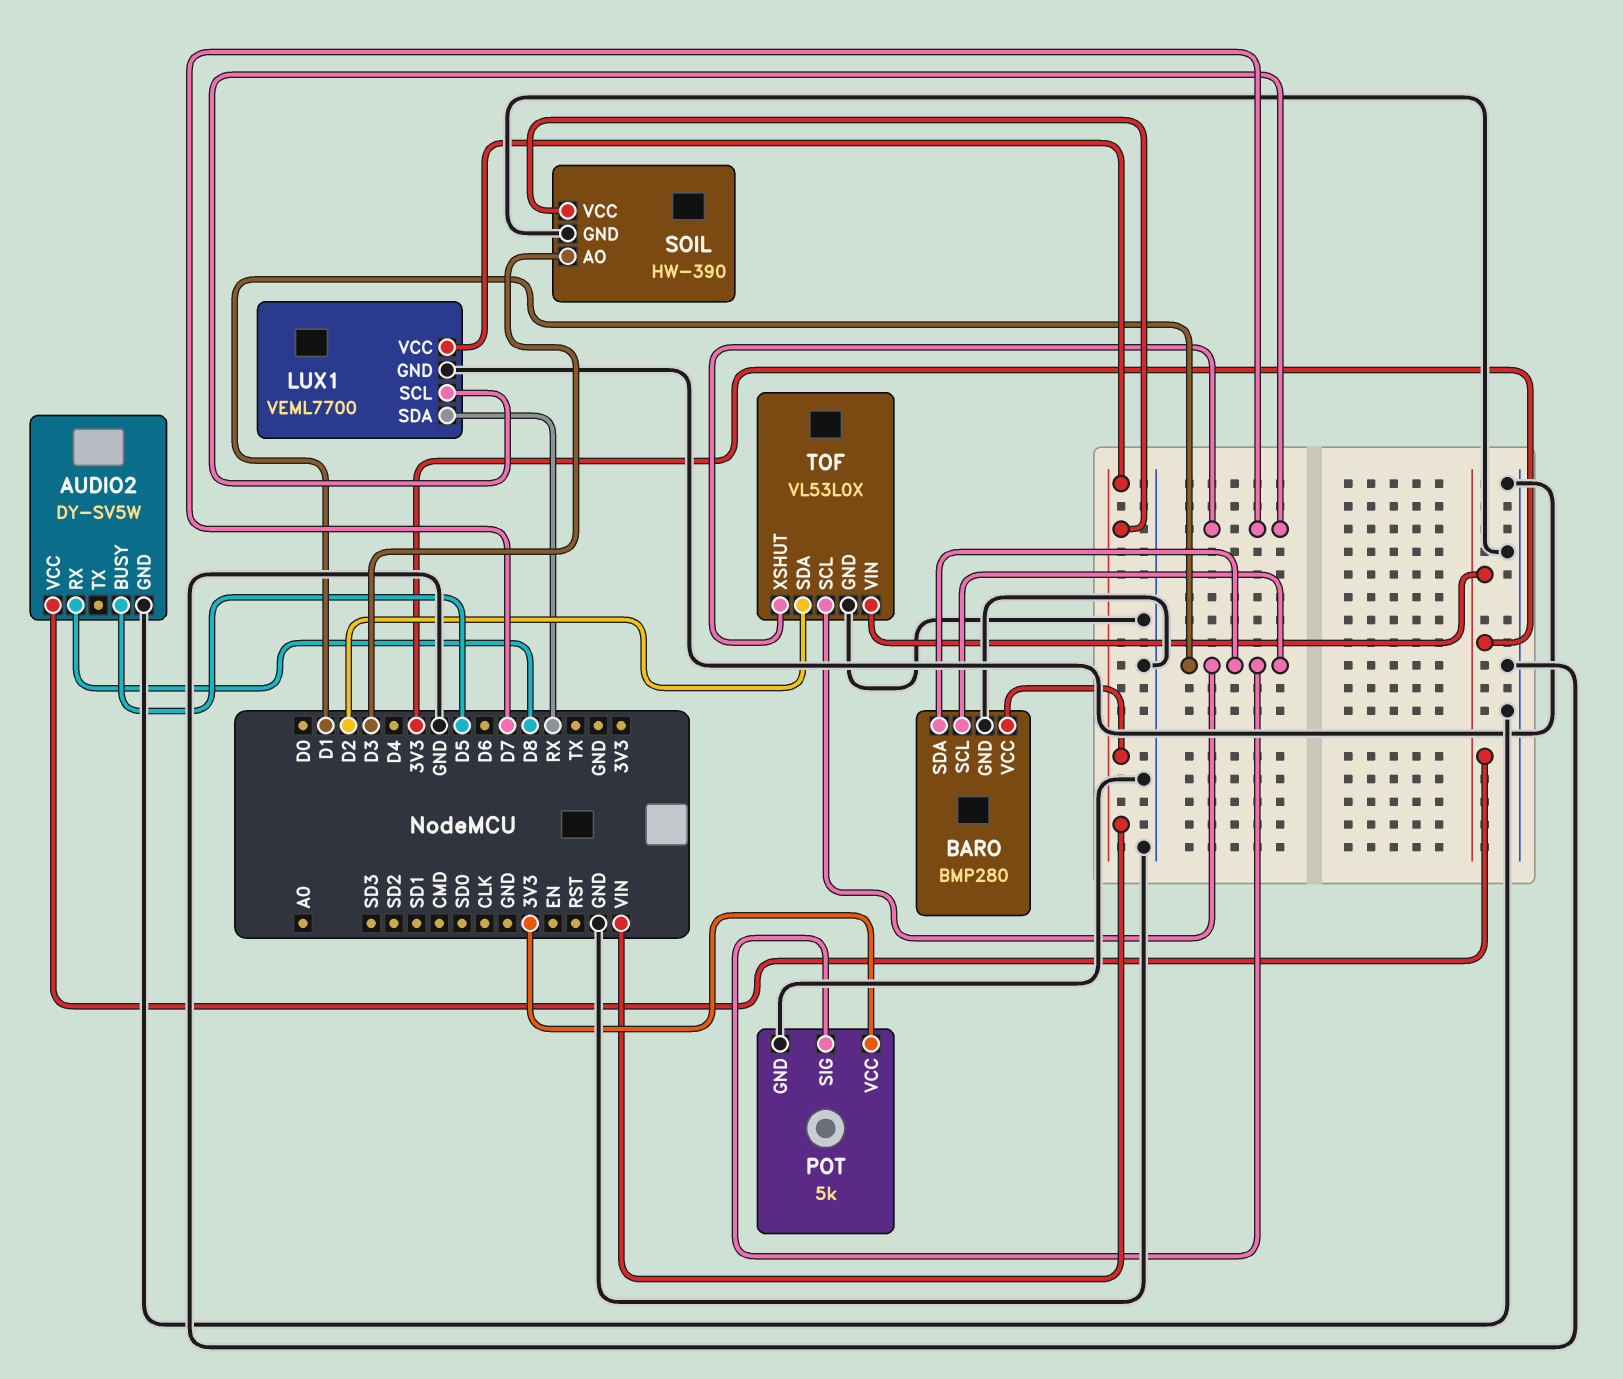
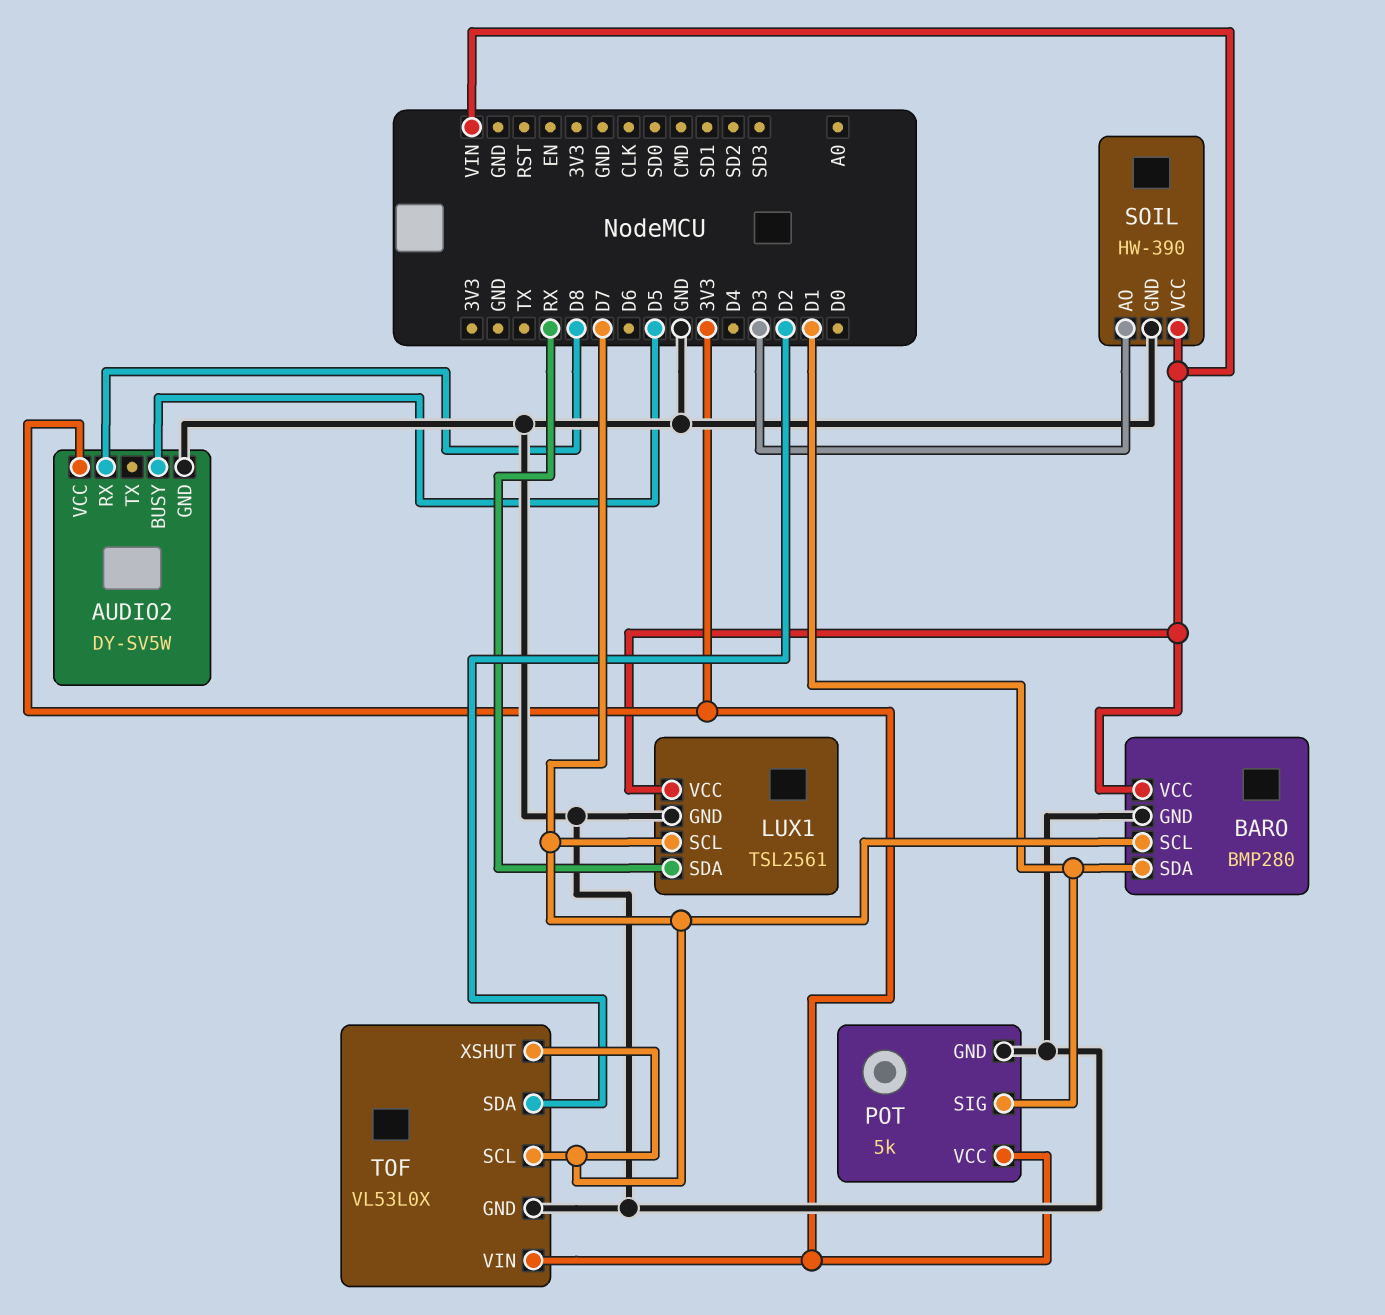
BARO pin SCL: D1 -> D7
LUX1: VEML7700 -> TSL2561
TOF pin SCL: D1 -> D7

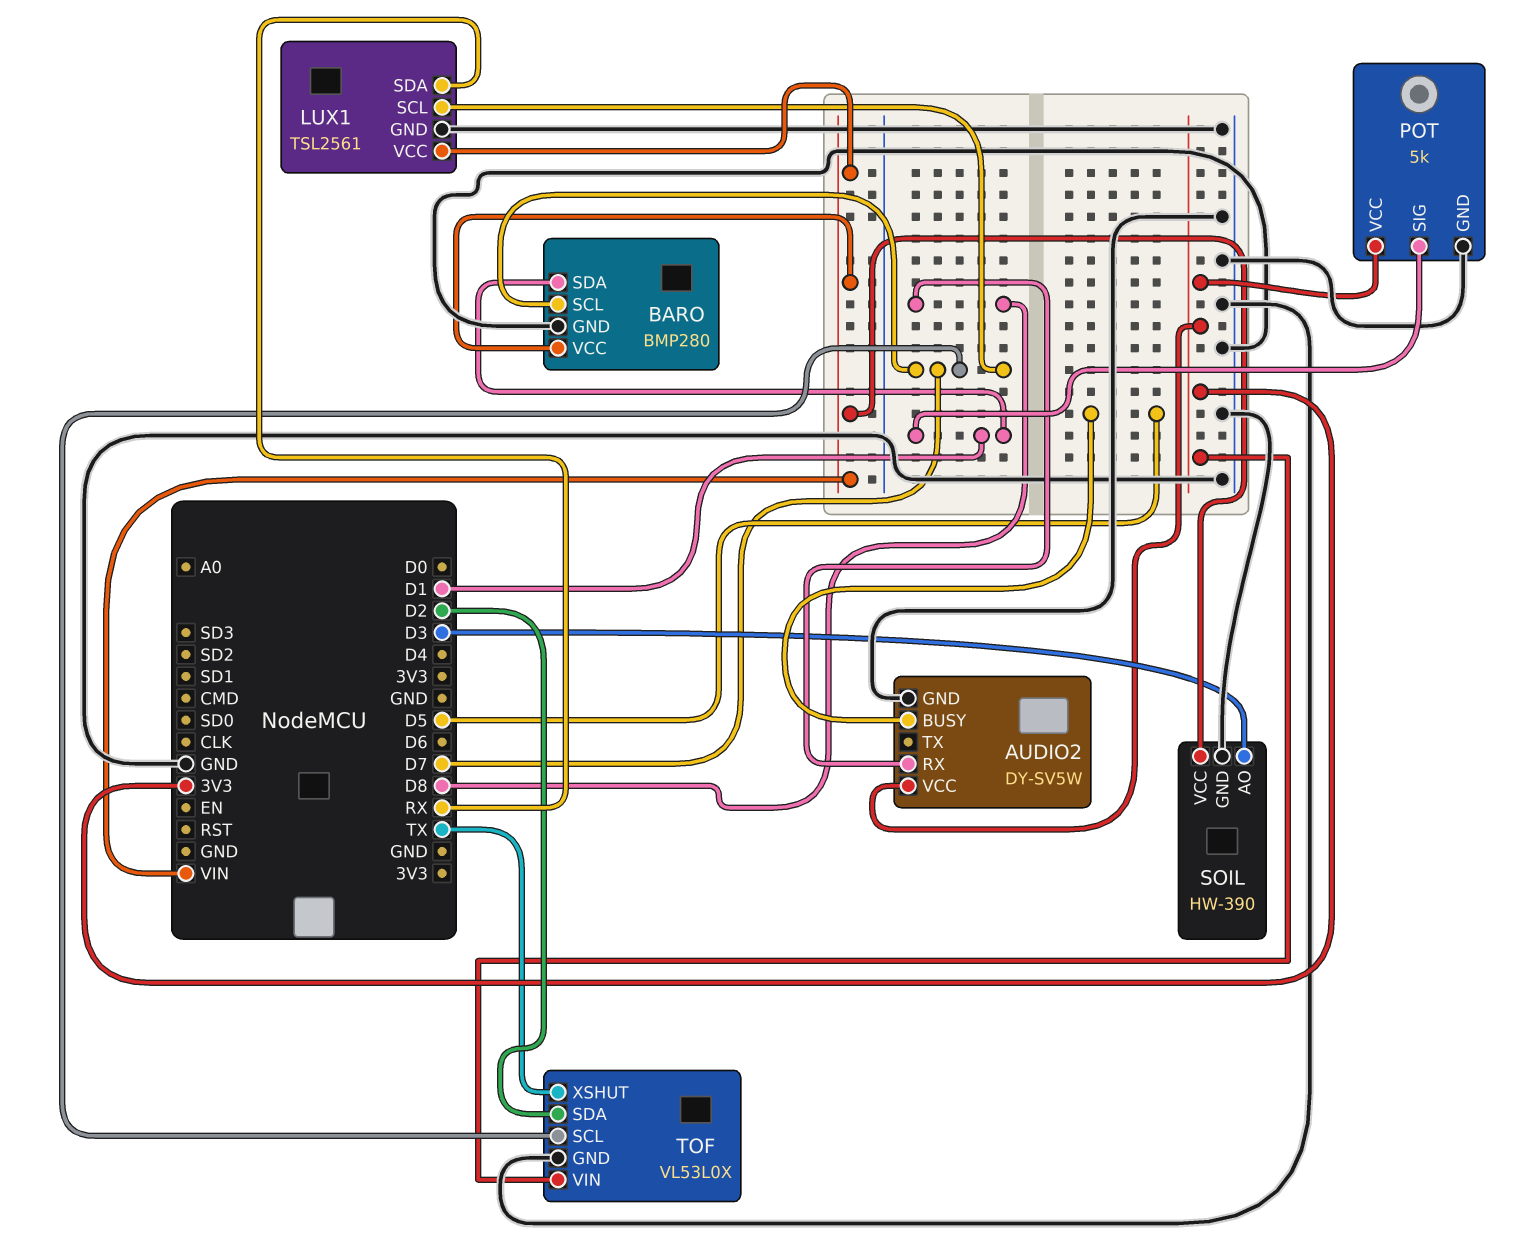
TOF pin XSHUT: D7 -> TX

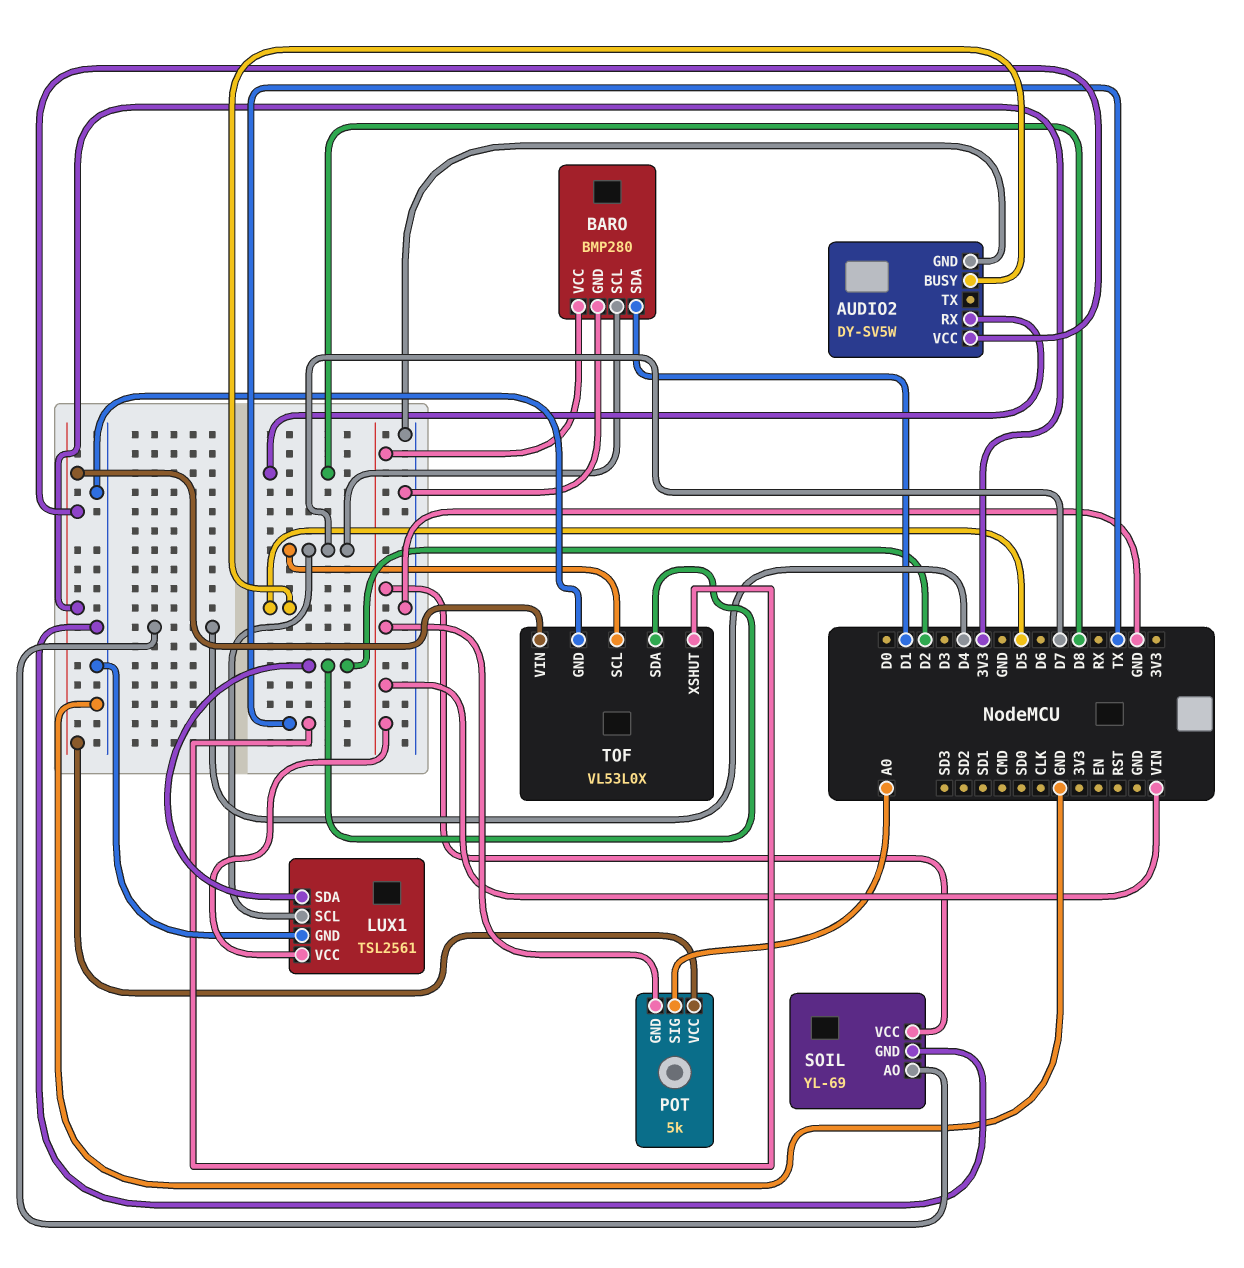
LUX1 pin SDA: RX -> D2
POT pin GND: GND -> VIN
POT pin SIG: D1 -> A0
SOIL: HW-390 -> YL-69
SOIL pin AO: D3 -> D4

